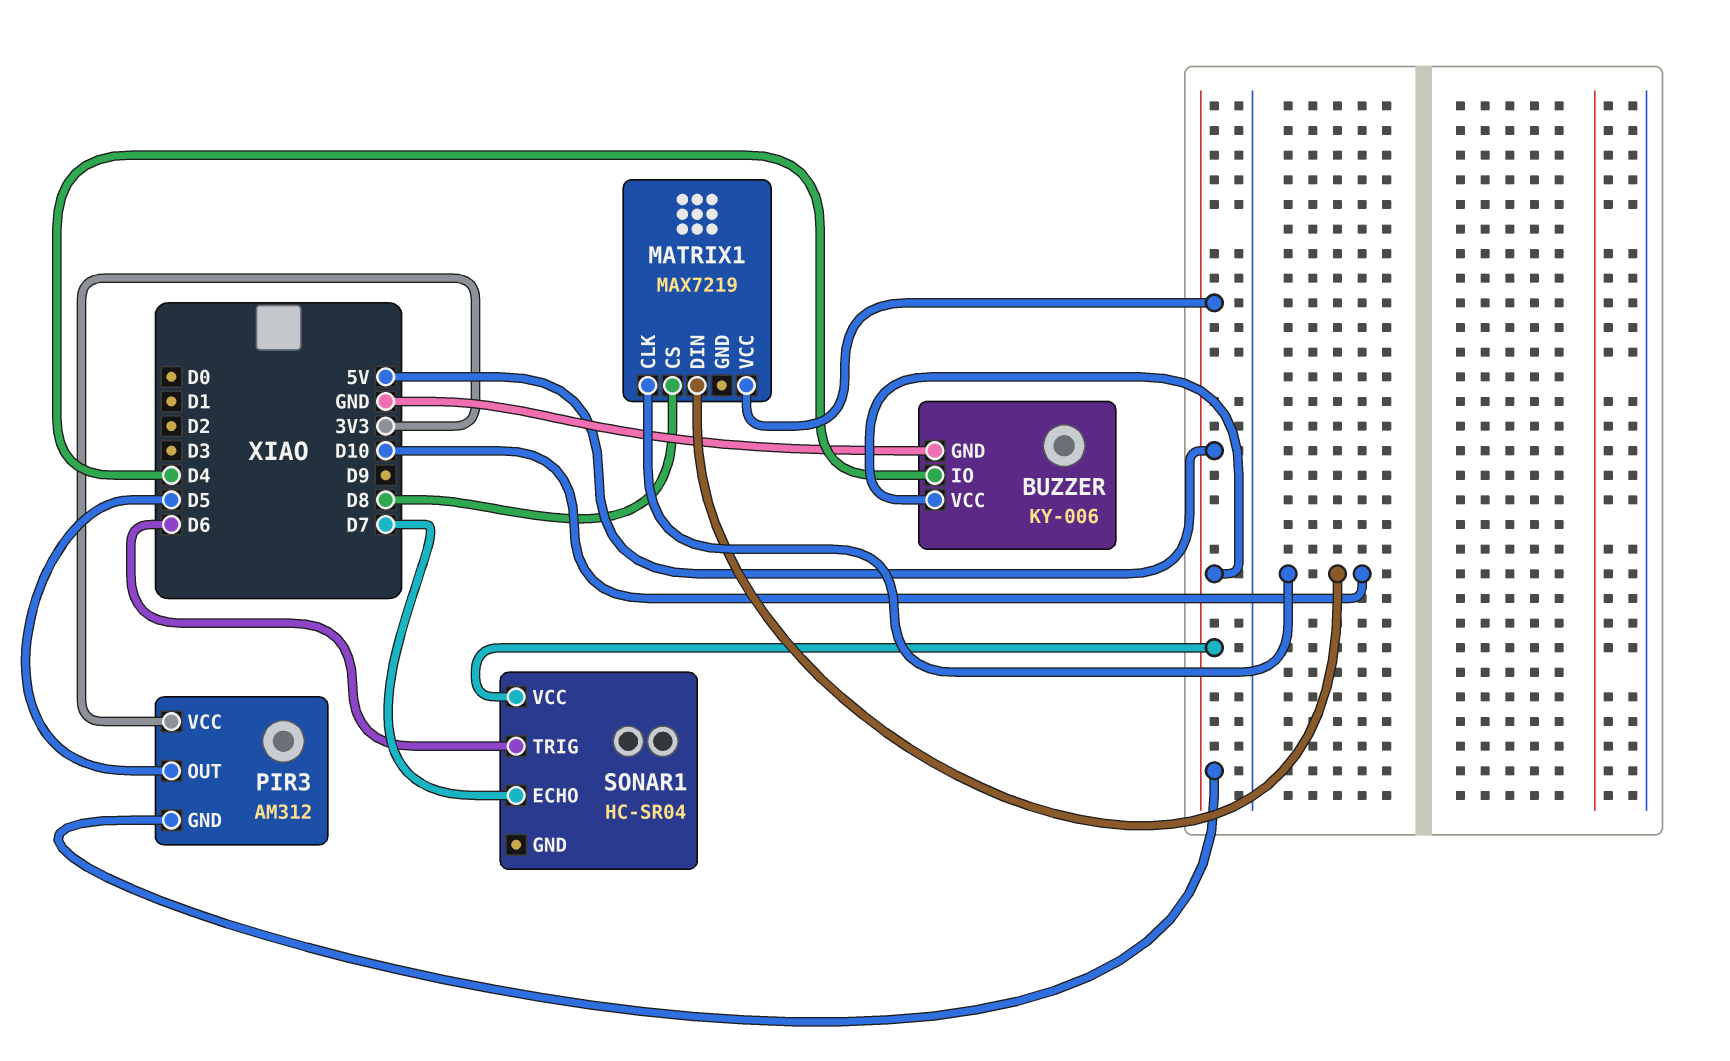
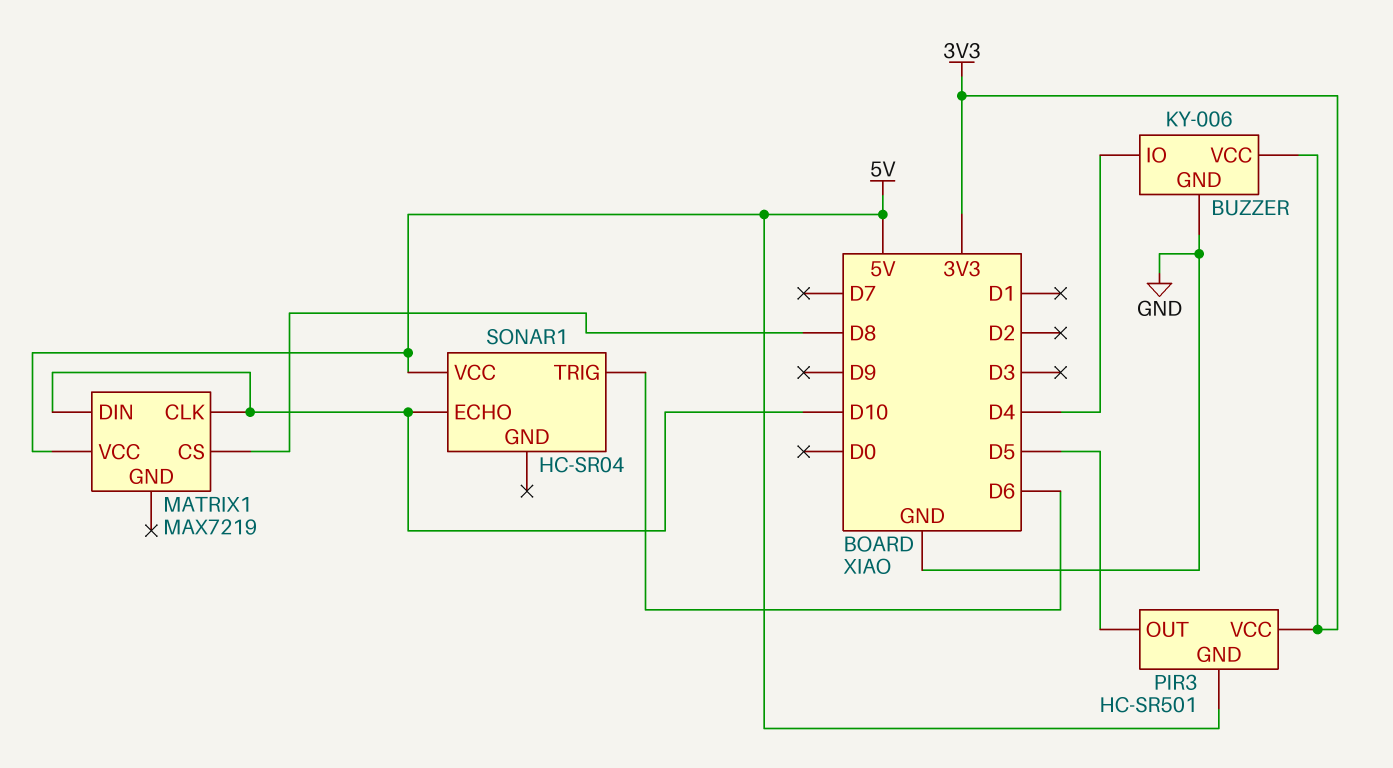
BUZZER pin VCC: 5V -> 3V3
PIR3: AM312 -> HC-SR501
SONAR1 pin ECHO: D7 -> D10

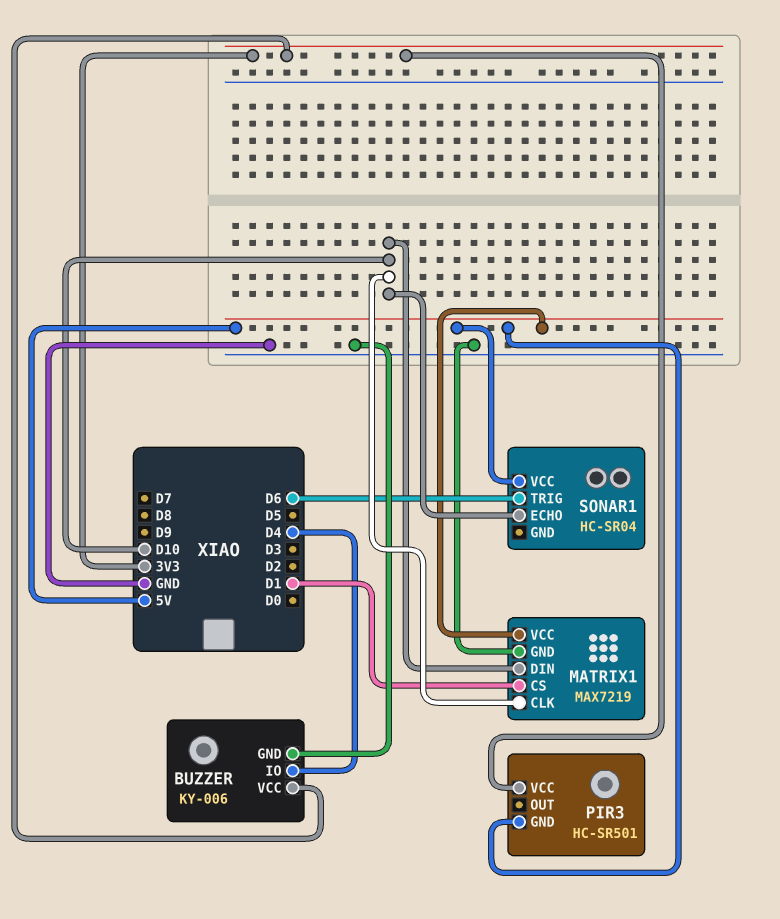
MATRIX1 pin CS: D8 -> D1
MATRIX1 pin GND: none -> GND
PIR3 pin OUT: D5 -> none

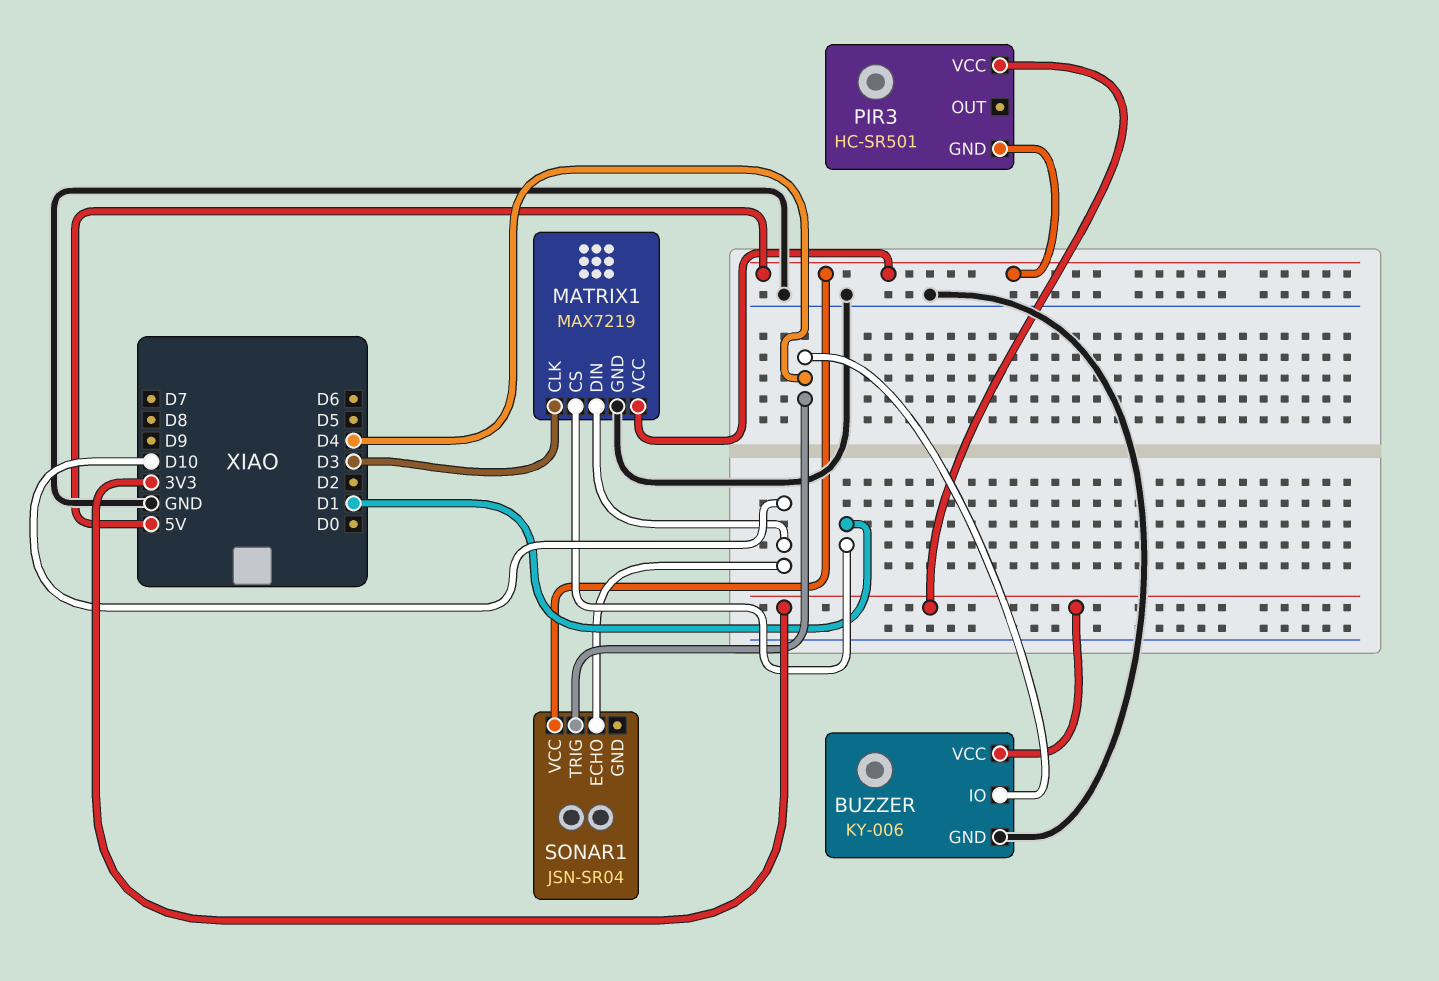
MATRIX1 pin CLK: D10 -> D3
SONAR1: HC-SR04 -> JSN-SR04
SONAR1 pin TRIG: D6 -> D4

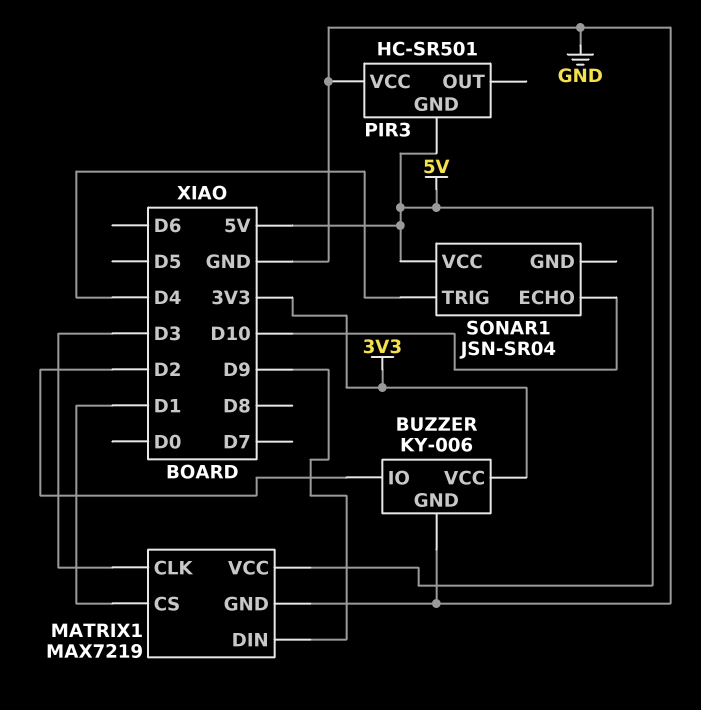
BUZZER pin IO: D4 -> D2
MATRIX1 pin DIN: D10 -> D9
PIR3 pin VCC: 3V3 -> GND

